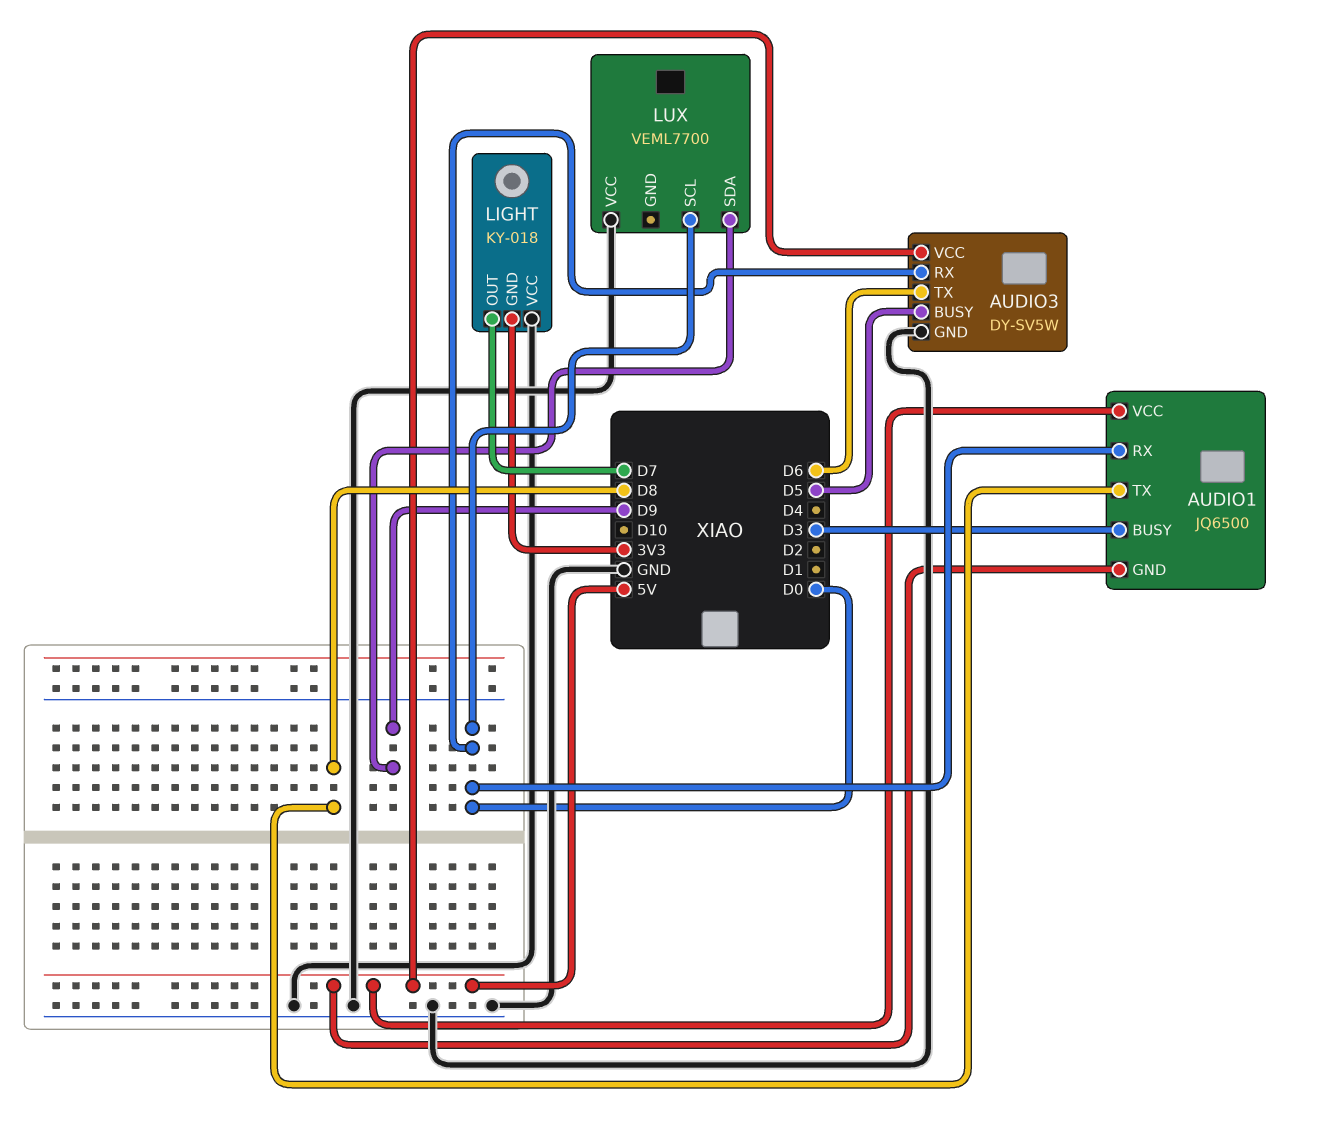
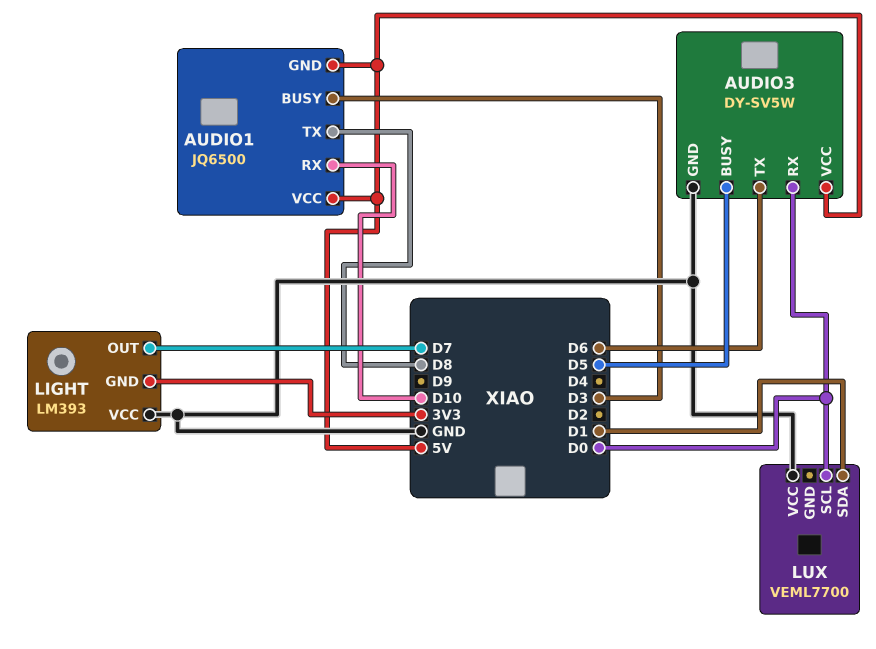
AUDIO1 pin RX: D0 -> D10
LIGHT: KY-018 -> LM393
LUX pin SDA: D9 -> D1

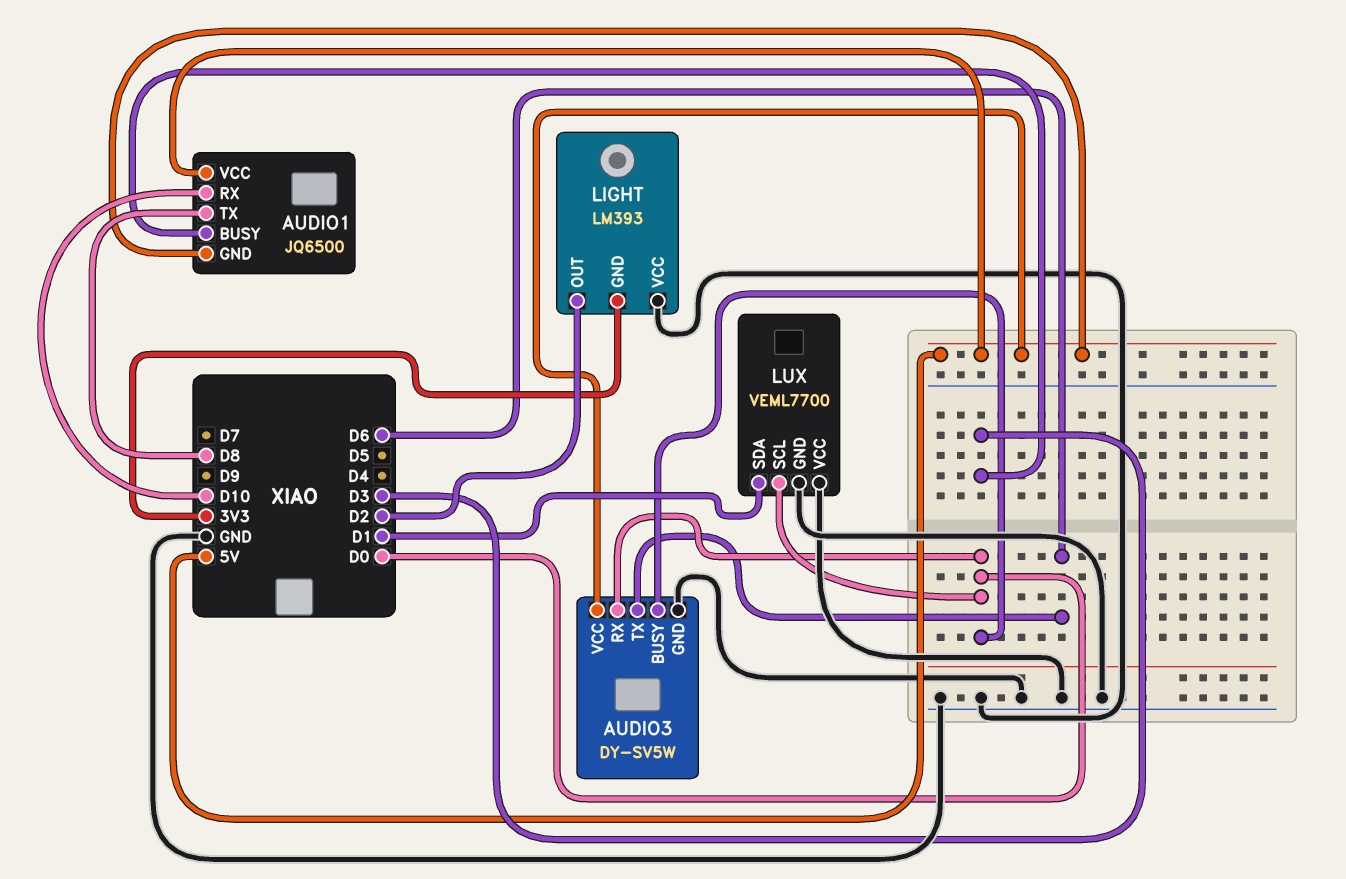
AUDIO3 pin BUSY: D5 -> D0
LIGHT pin OUT: D7 -> D2
LUX pin GND: none -> GND

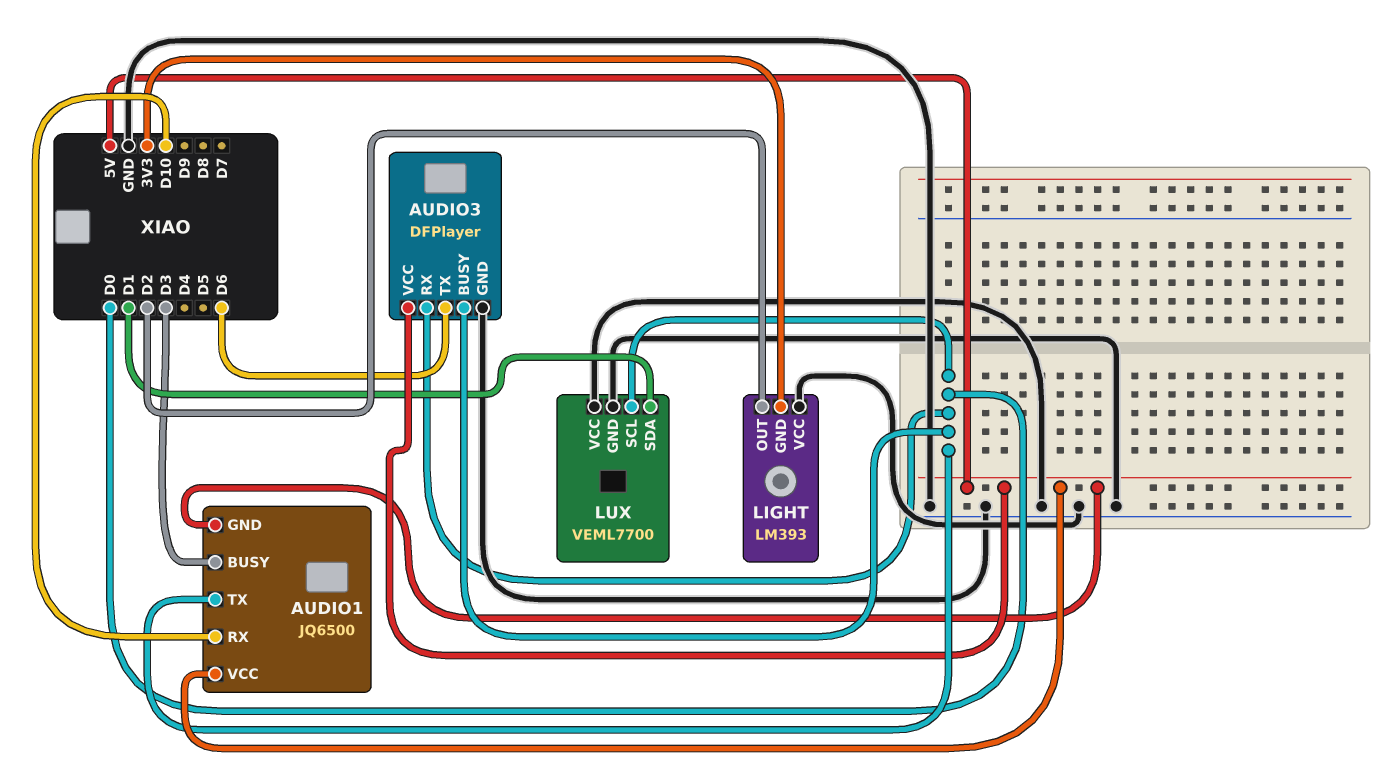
AUDIO1 pin TX: D8 -> D0
AUDIO3: DY-SV5W -> DFPlayer

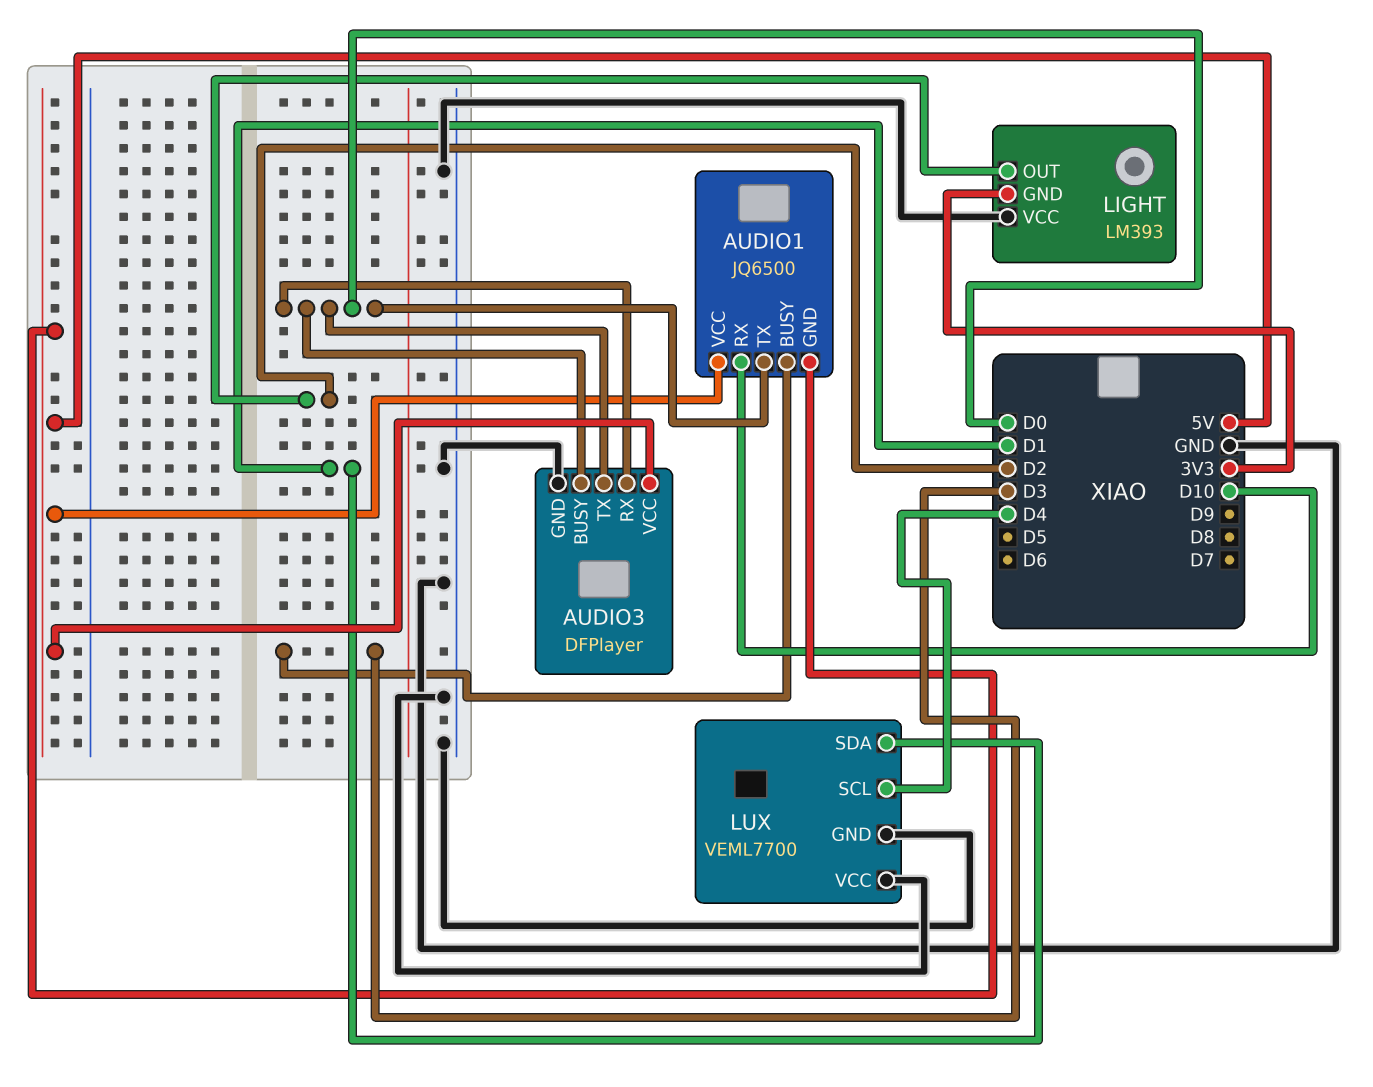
AUDIO3 pin TX: D6 -> D0
LUX pin SCL: D0 -> D4

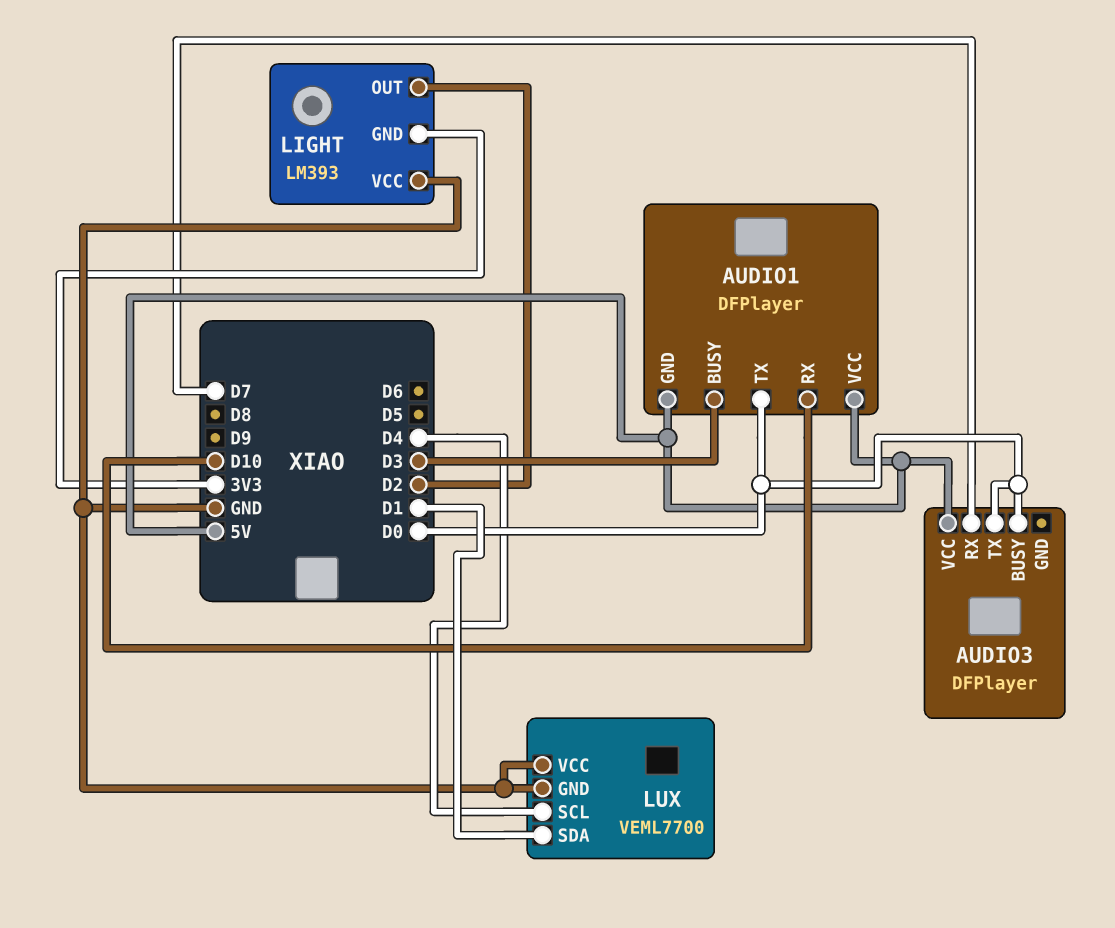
AUDIO1: JQ6500 -> DFPlayer
AUDIO3 pin GND: GND -> none
AUDIO3 pin RX: D0 -> D7

